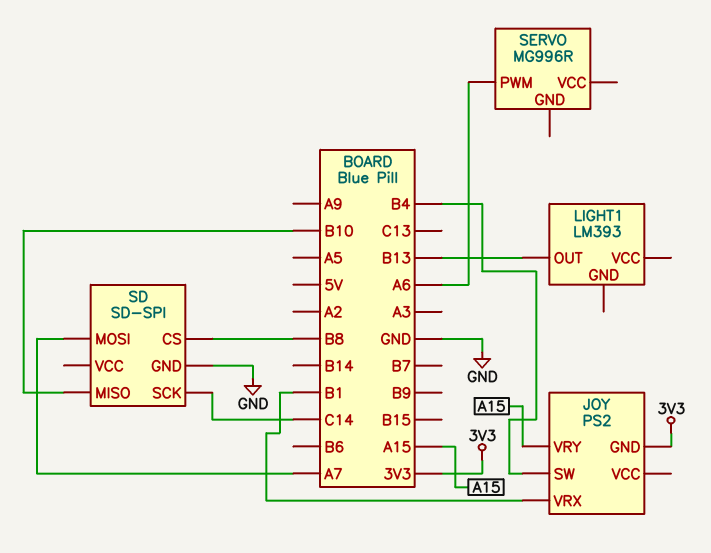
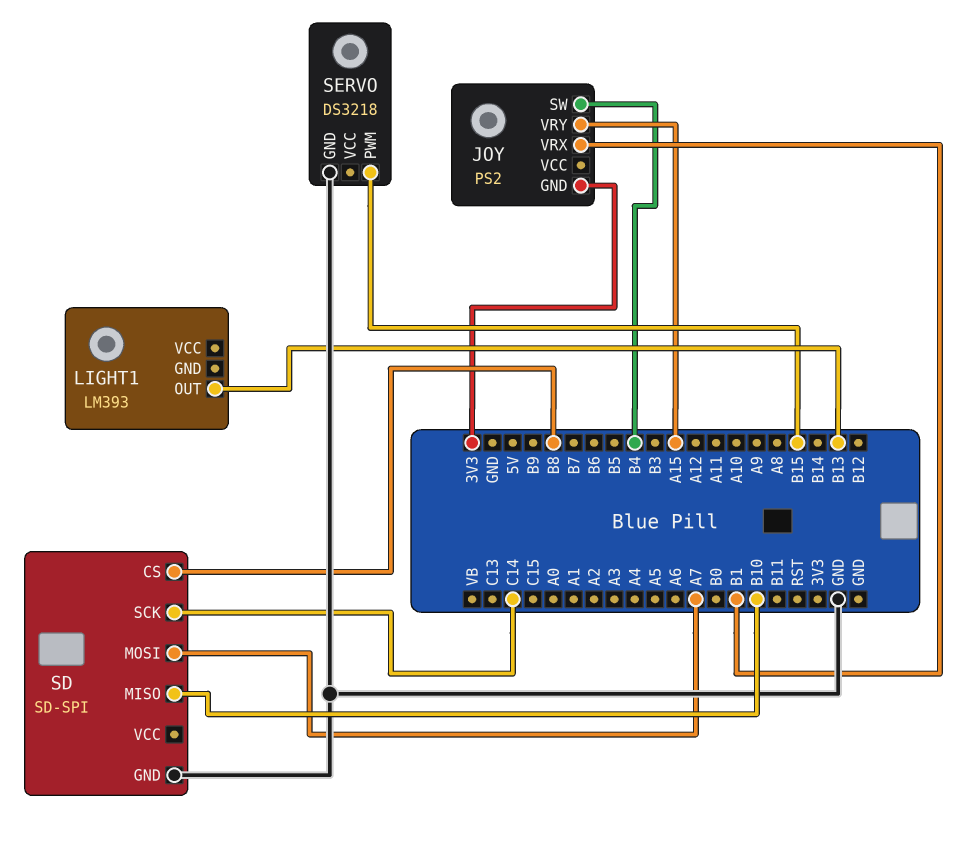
SERVO: MG996R -> DS3218
SERVO pin GND: none -> GND
SERVO pin PWM: A6 -> B15

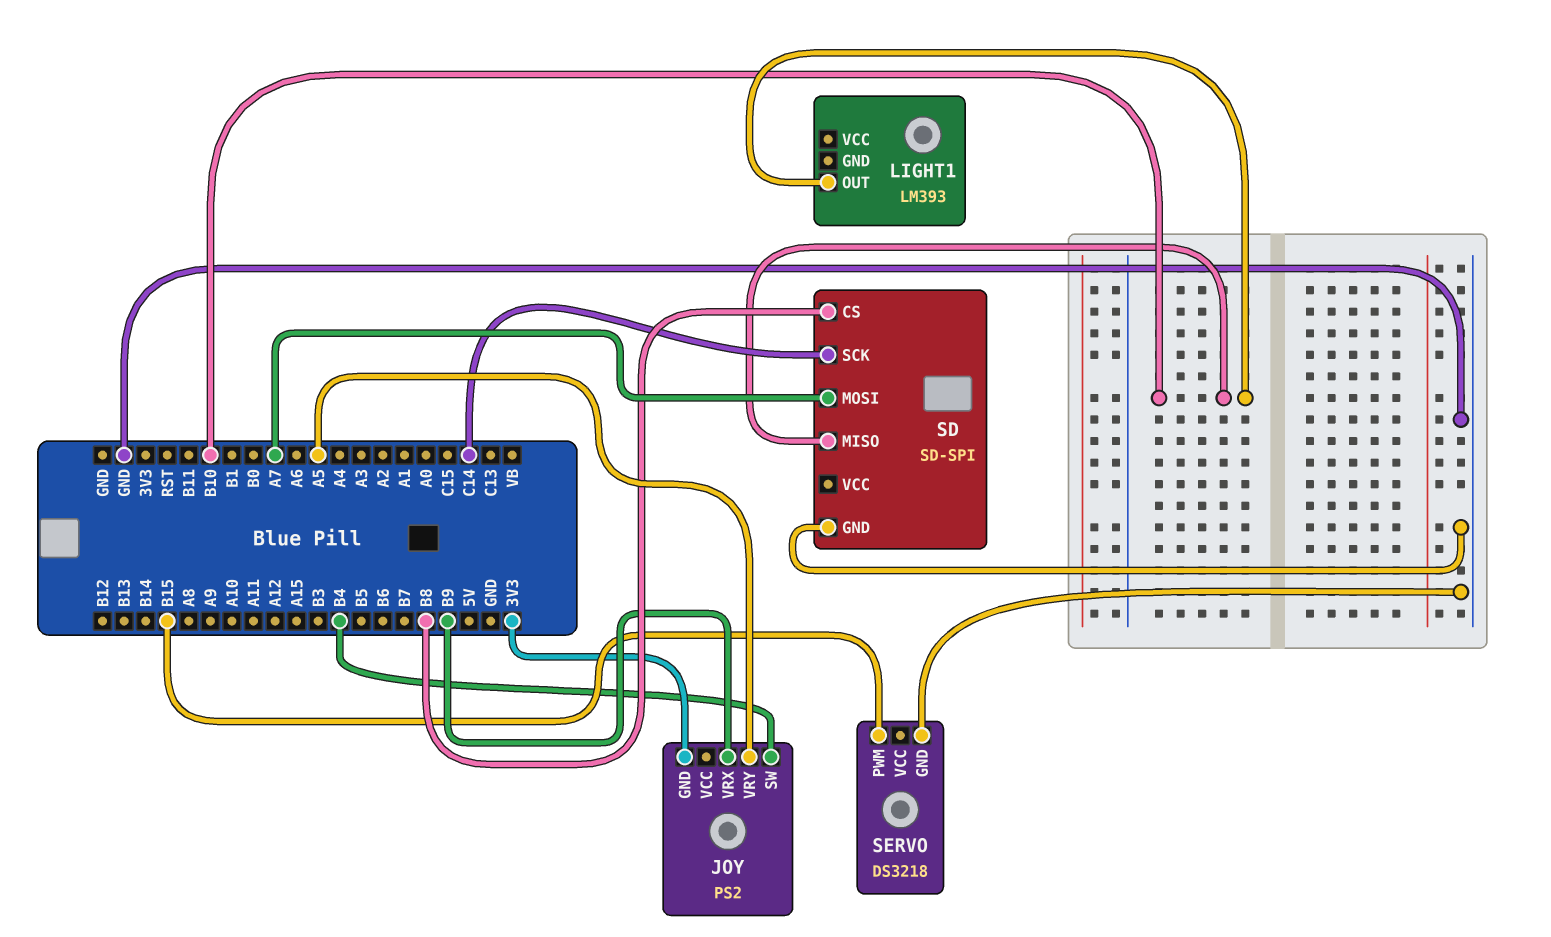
JOY pin VRX: B1 -> B9
JOY pin VRY: A15 -> A5
LIGHT1 pin OUT: B13 -> B10

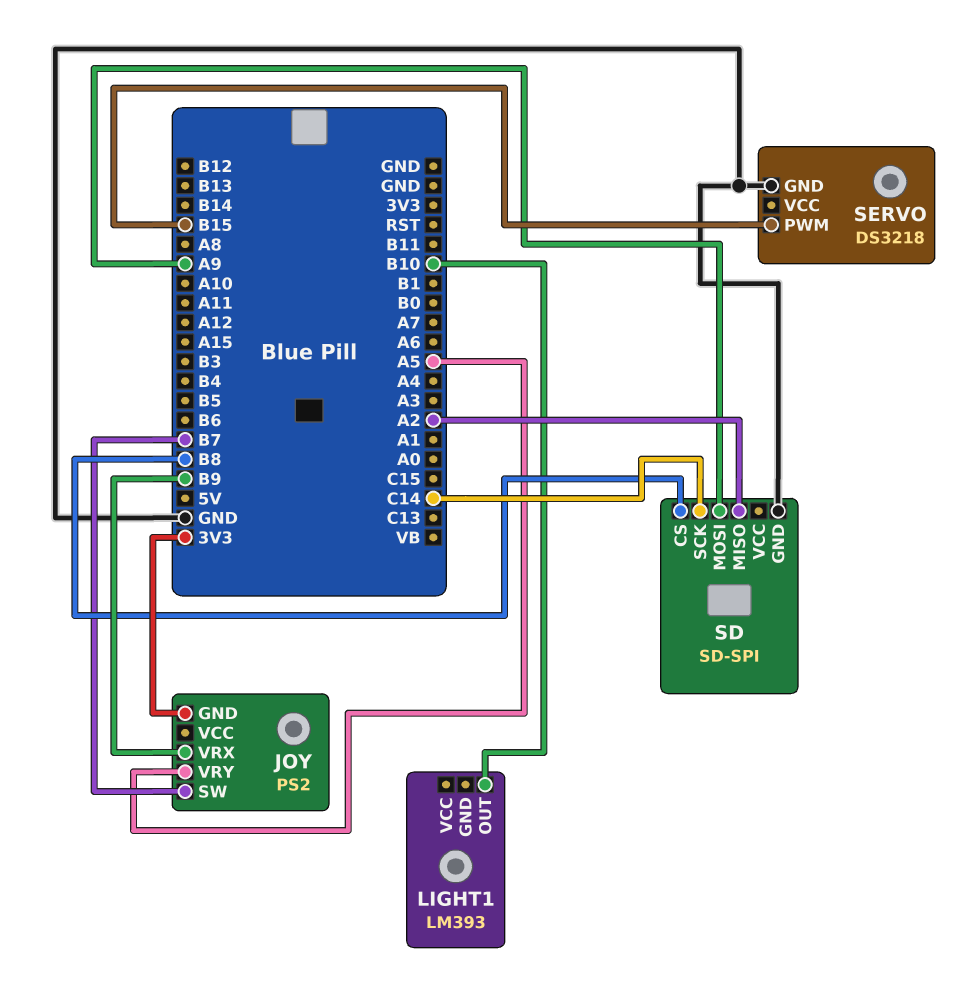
JOY pin SW: B4 -> B7
SD pin MISO: B10 -> A2
SD pin MOSI: A7 -> A9

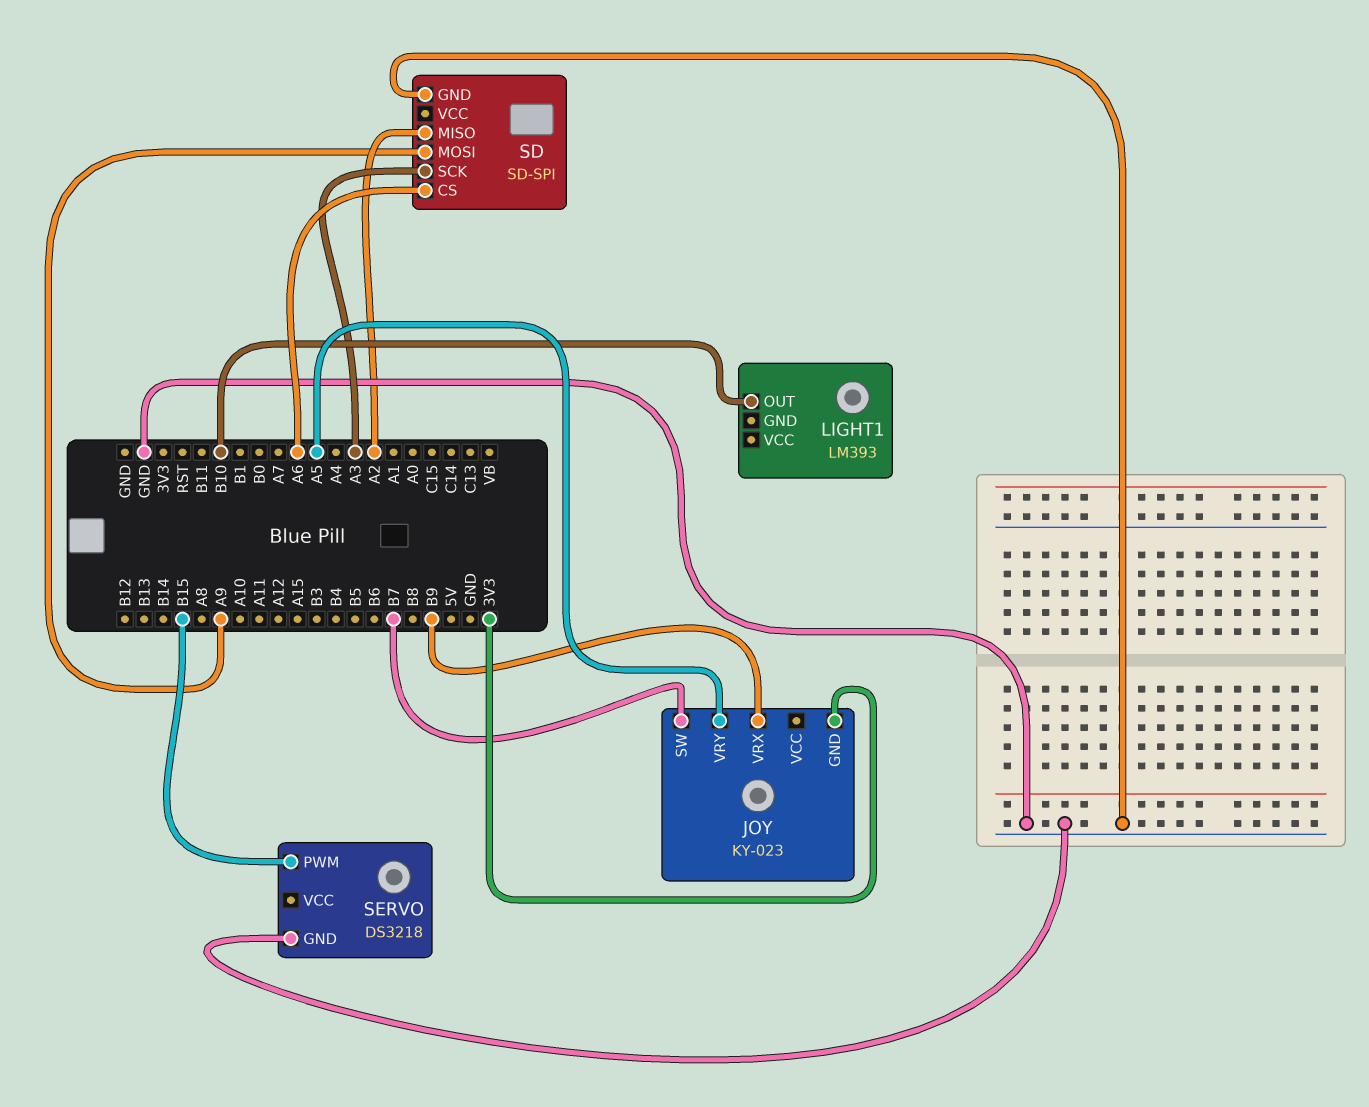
JOY: PS2 -> KY-023
SD pin CS: B8 -> A6
SD pin SCK: C14 -> A3

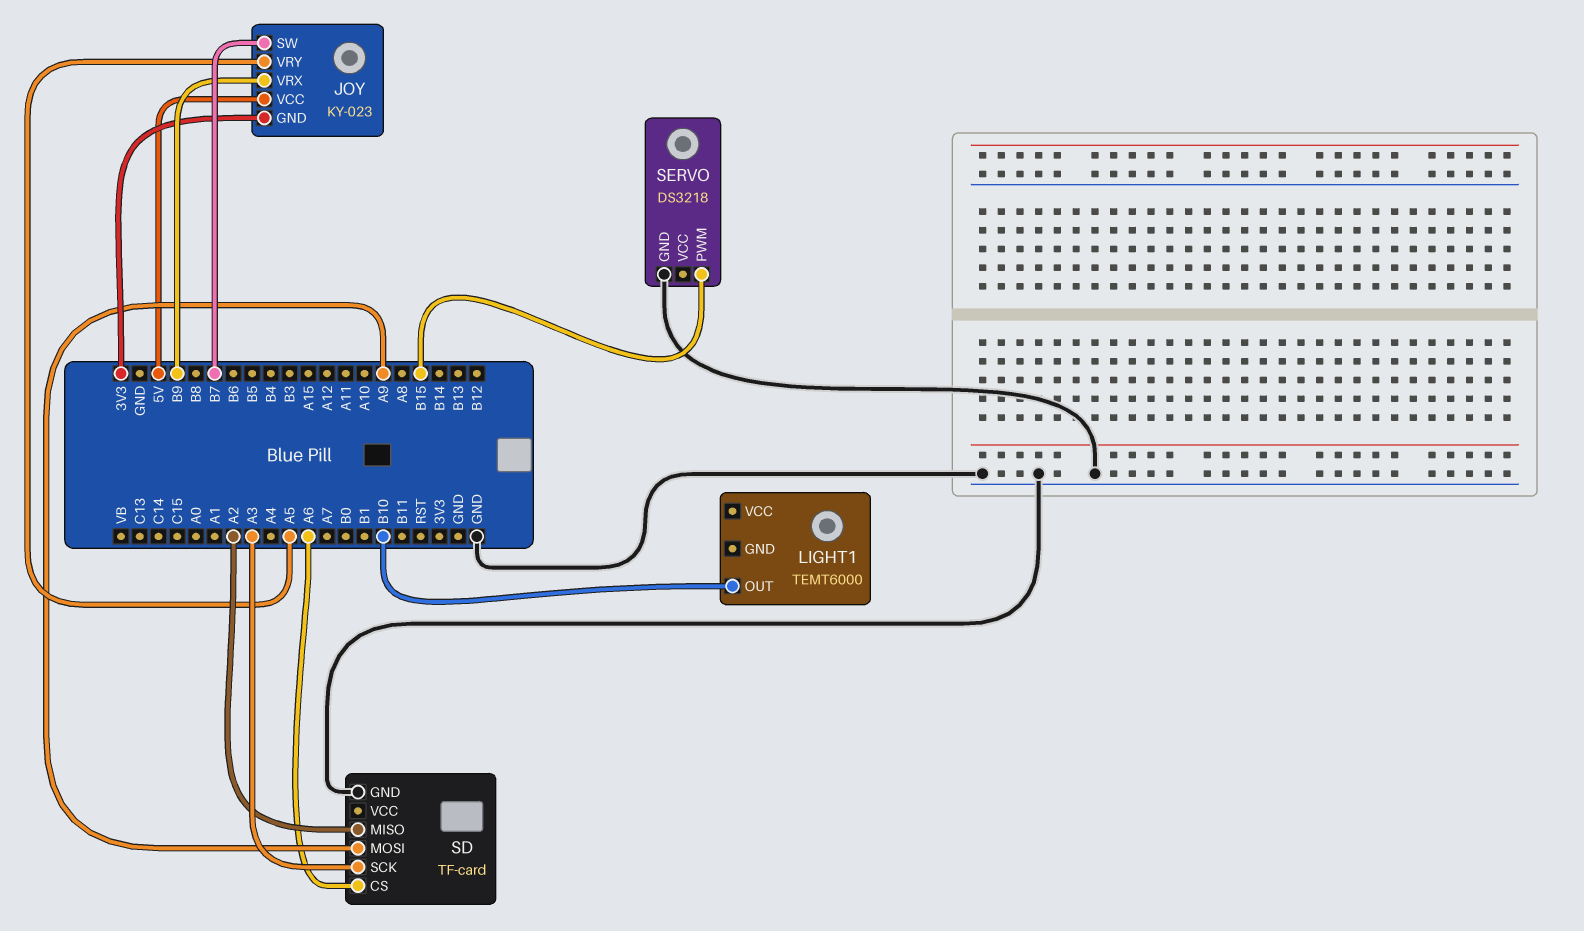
JOY pin VCC: none -> 5V
LIGHT1: LM393 -> TEMT6000
SD: SD-SPI -> TF-card

